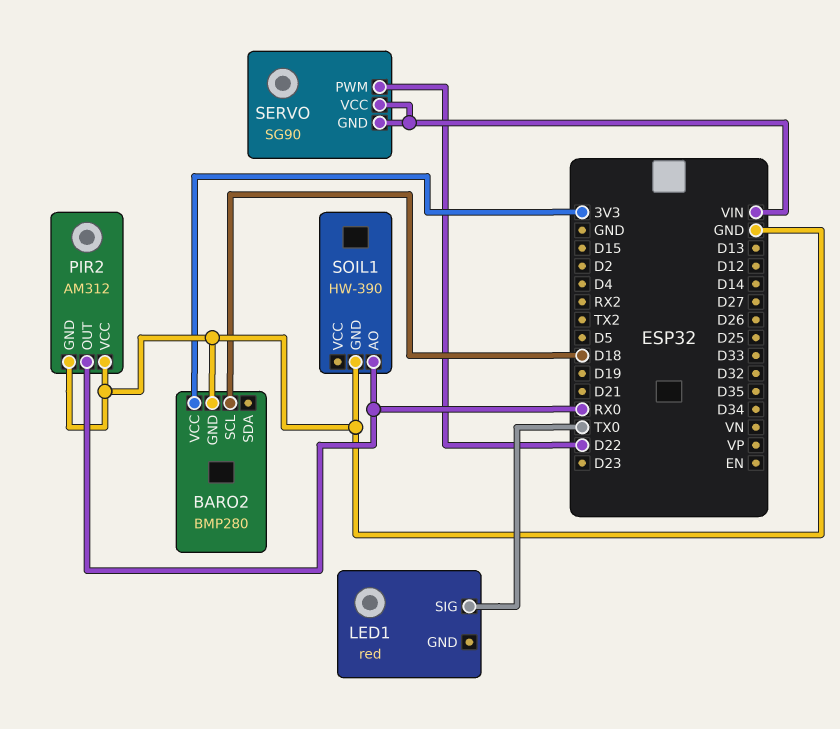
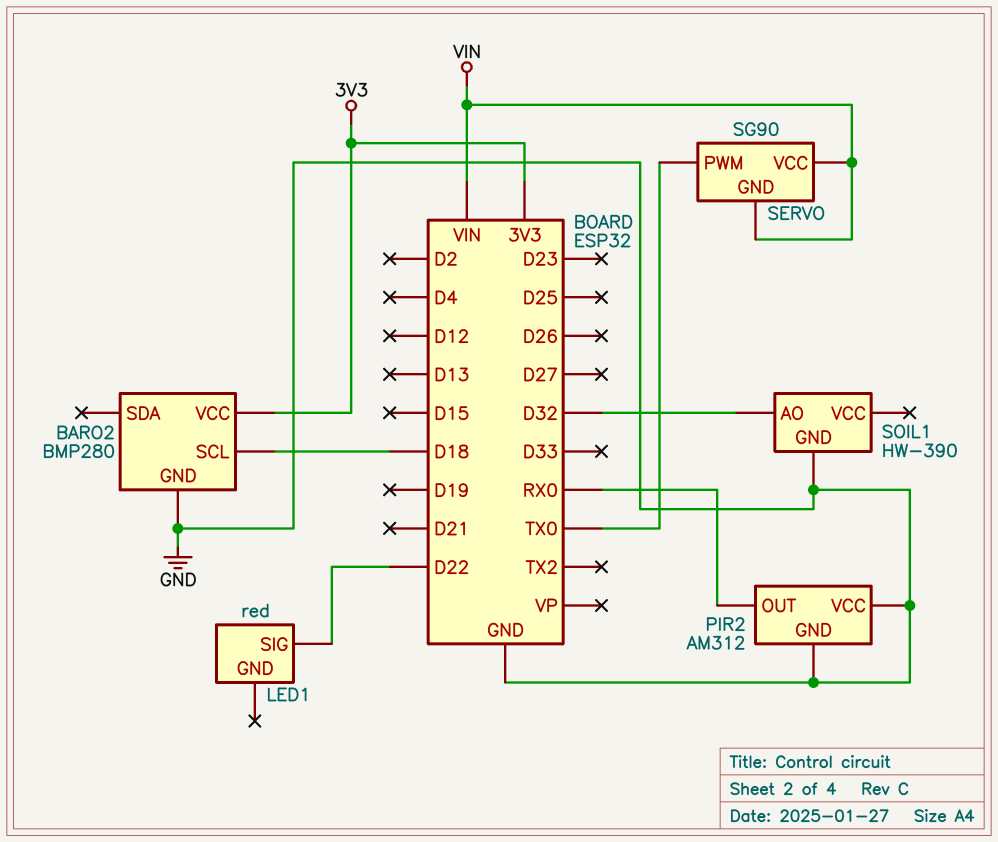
LED1 pin SIG: TX0 -> D22
SERVO pin PWM: D22 -> TX0
SOIL1 pin AO: RX0 -> D32

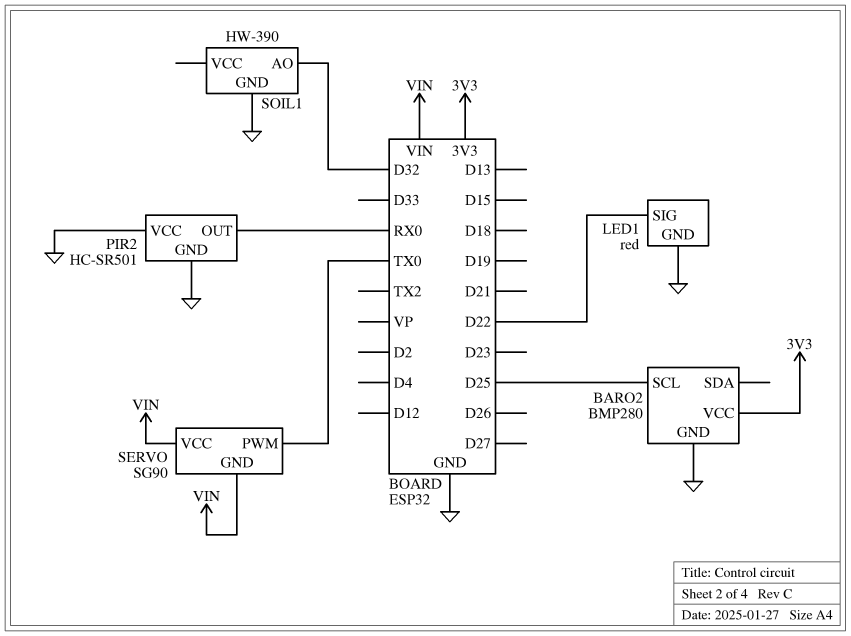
BARO2 pin SCL: D18 -> D25
LED1 pin GND: none -> GND
PIR2: AM312 -> HC-SR501

